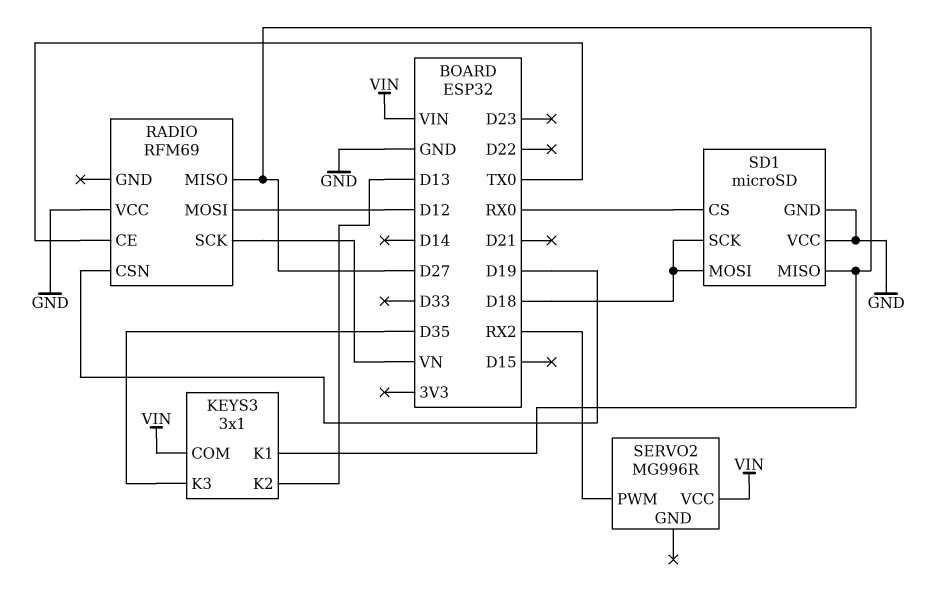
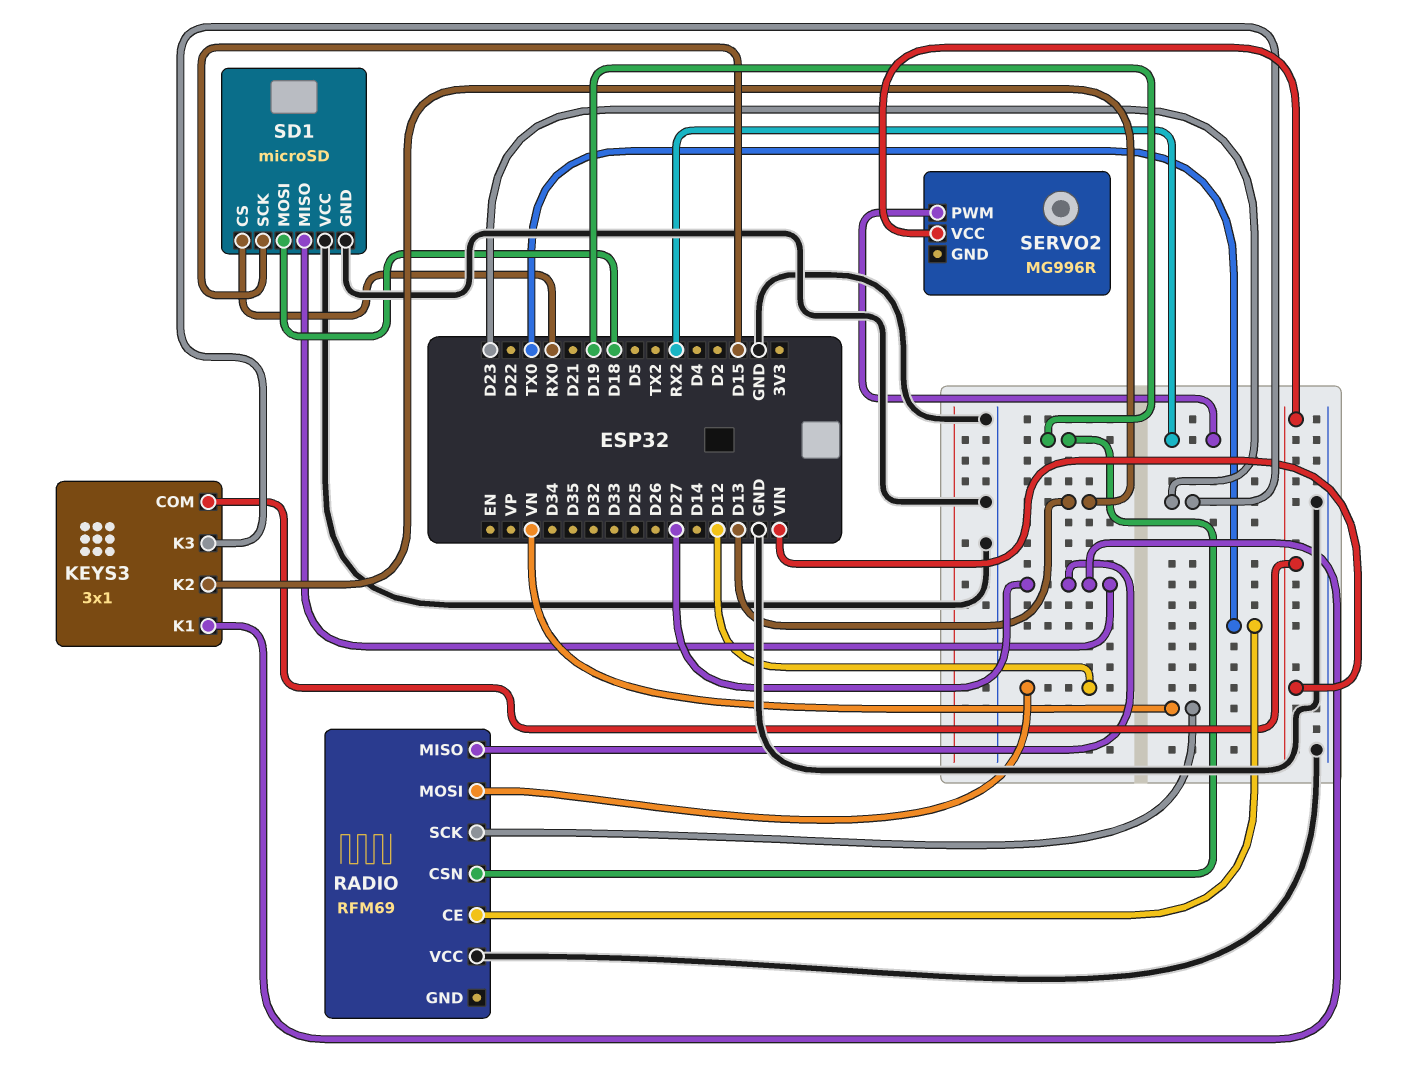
KEYS3 pin K3: D35 -> D23
SD1 pin SCK: D18 -> D15

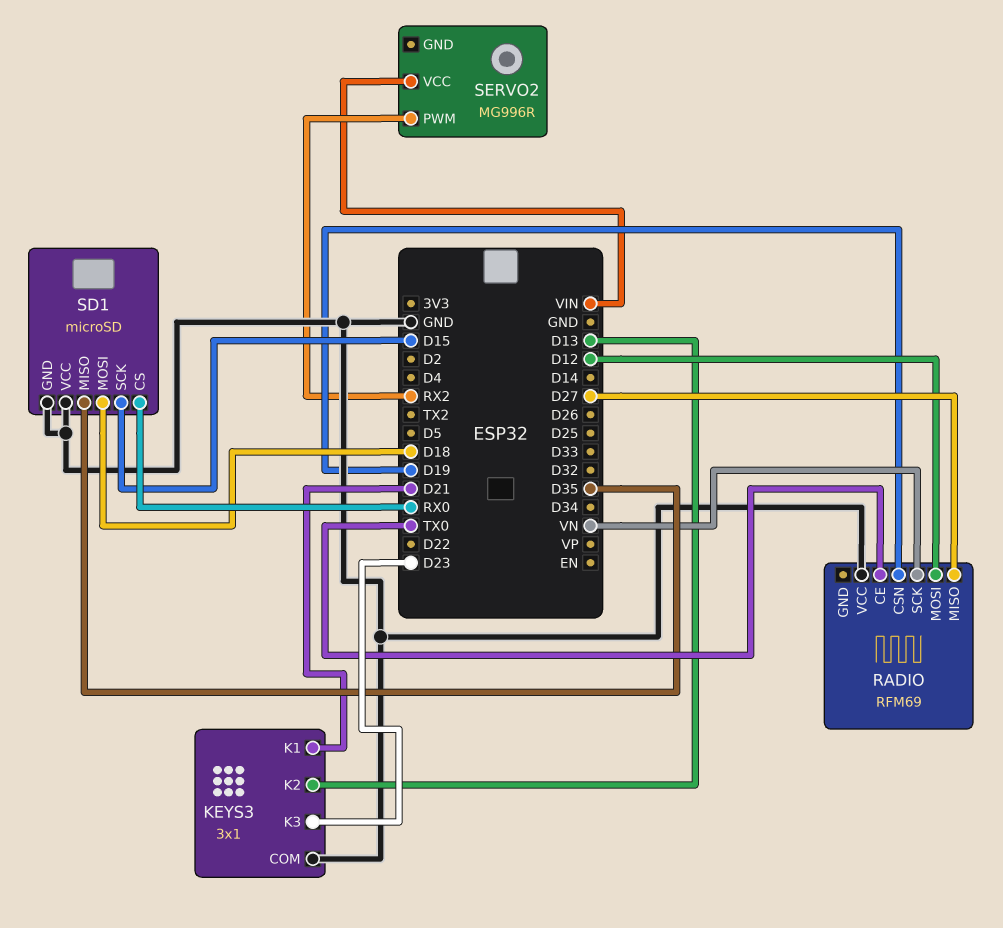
KEYS3 pin COM: VIN -> GND
KEYS3 pin K1: D27 -> D21
SD1 pin MISO: D27 -> D35

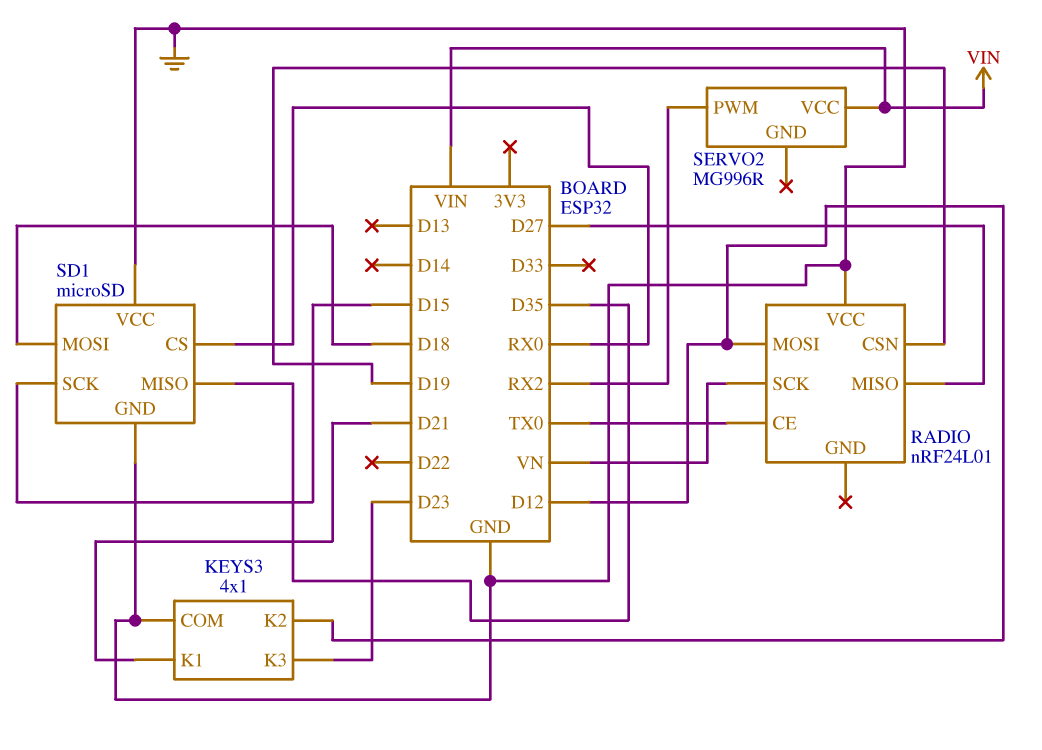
KEYS3: 3x1 -> 4x1
KEYS3 pin K2: D13 -> D12
RADIO: RFM69 -> nRF24L01

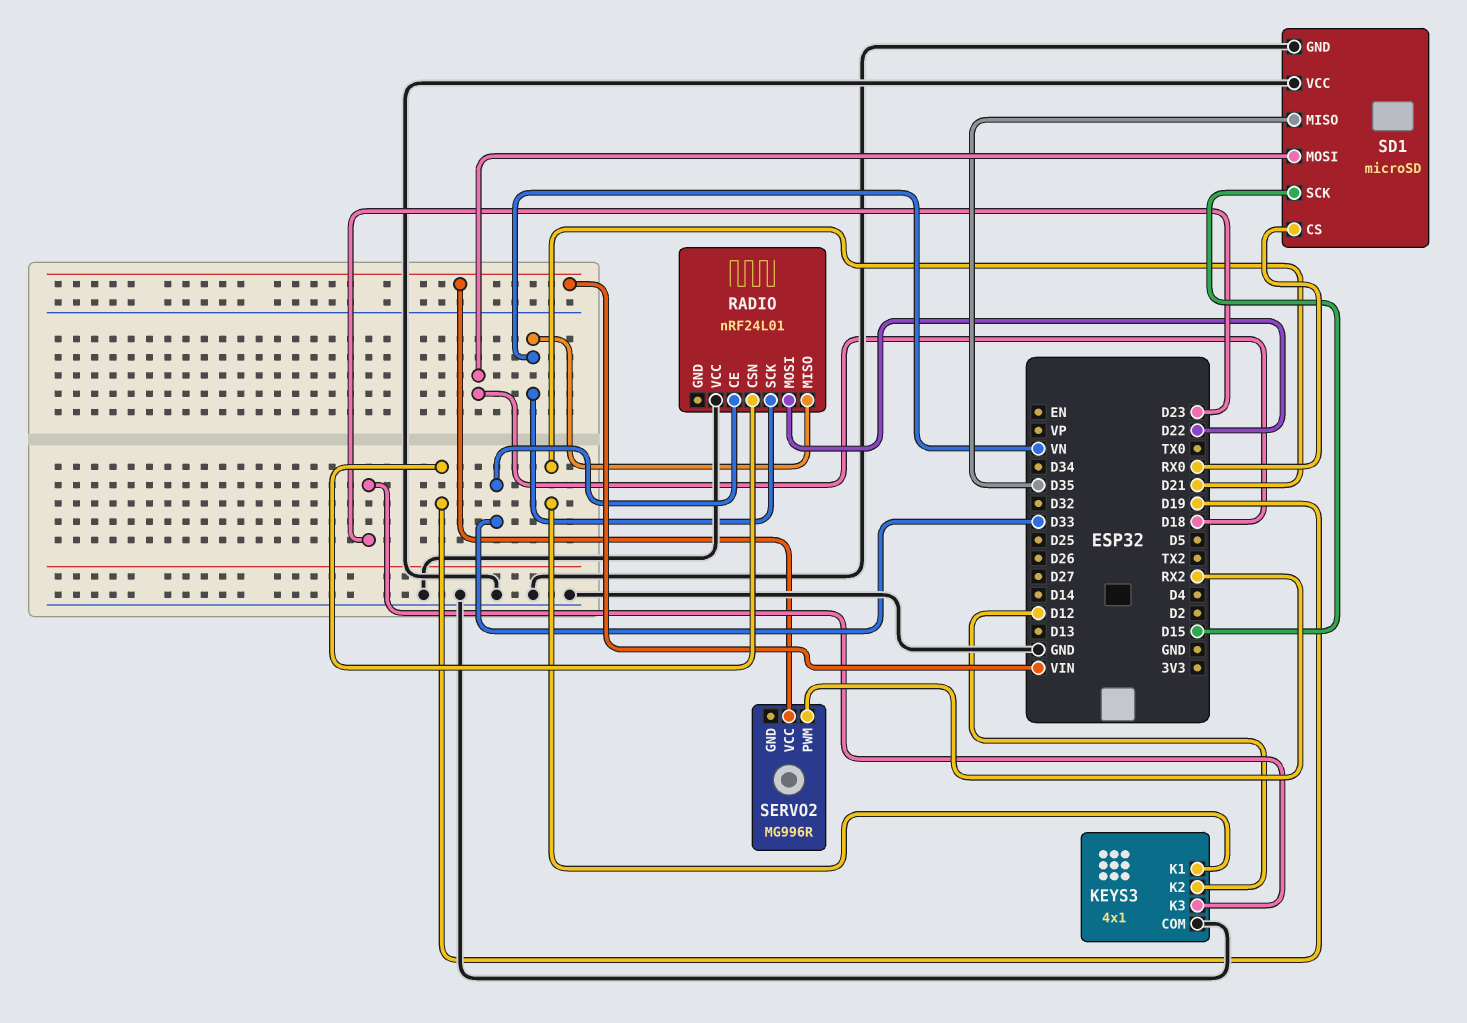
RADIO pin CE: TX0 -> D33
RADIO pin MISO: D27 -> VN
RADIO pin MOSI: D12 -> D22

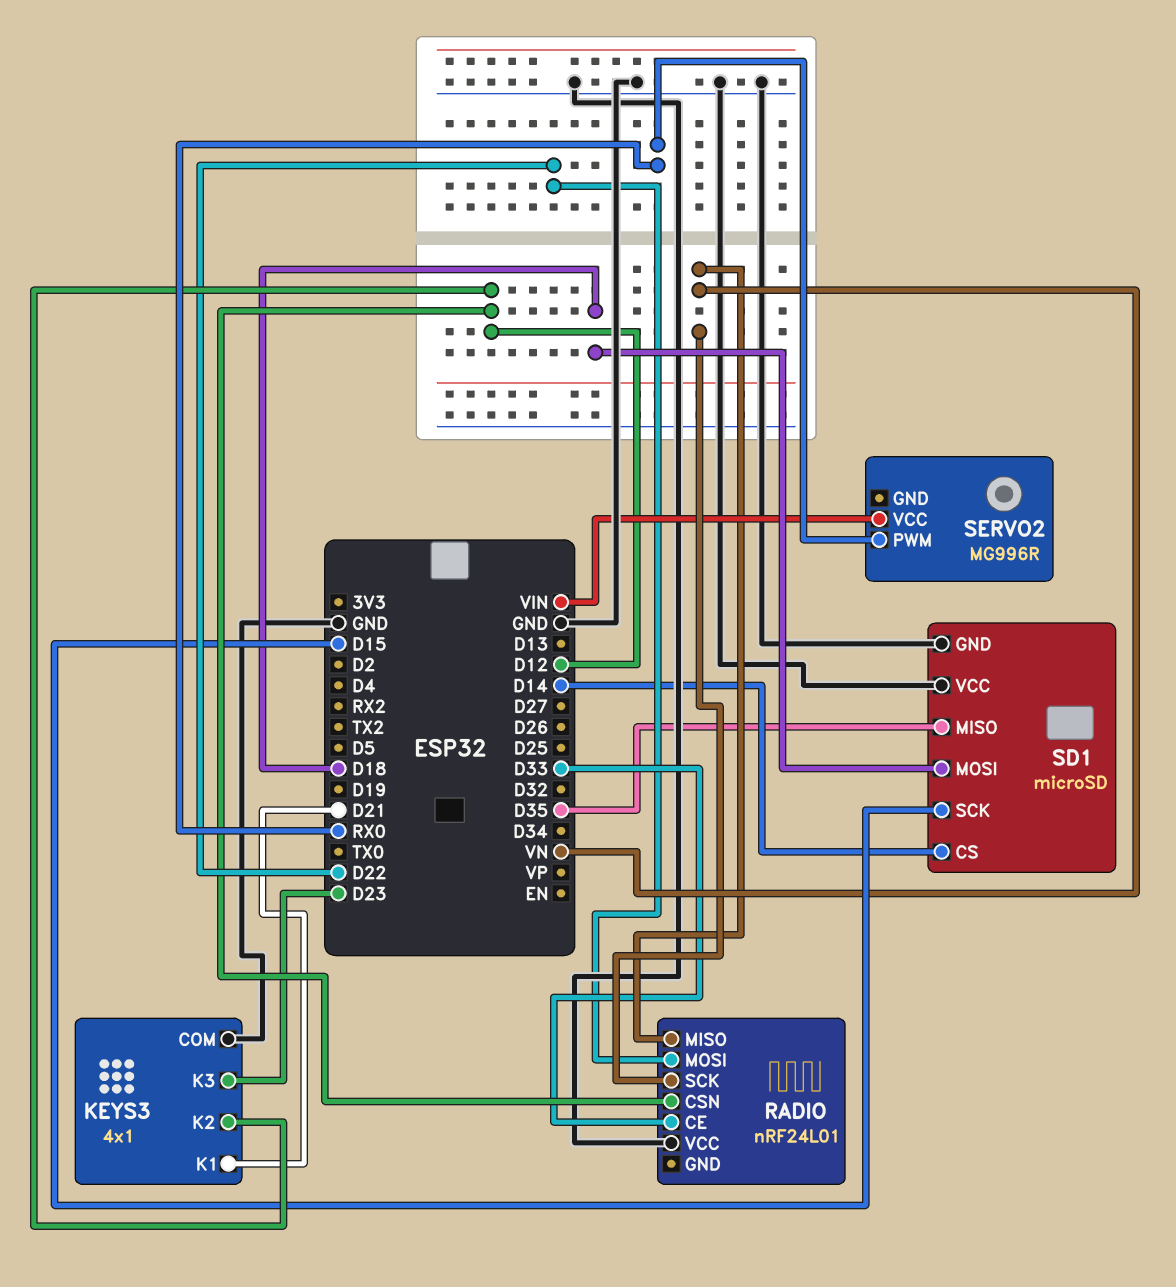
RADIO pin CSN: D19 -> D12
SD1 pin CS: RX0 -> D14
SERVO2 pin PWM: RX2 -> RX0

